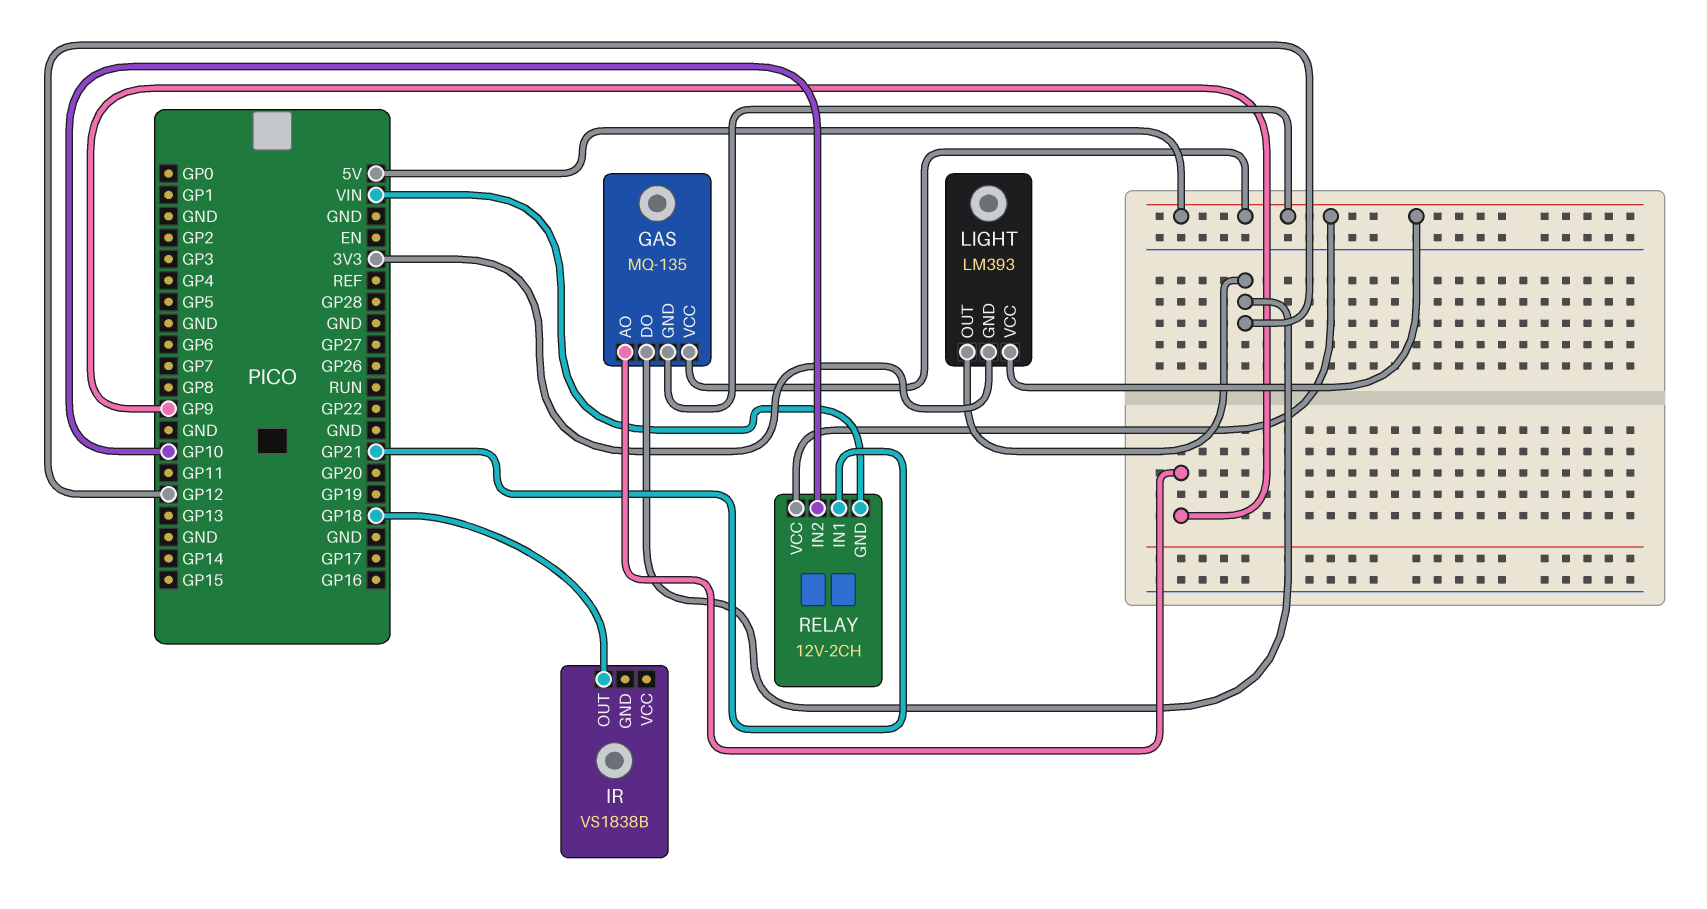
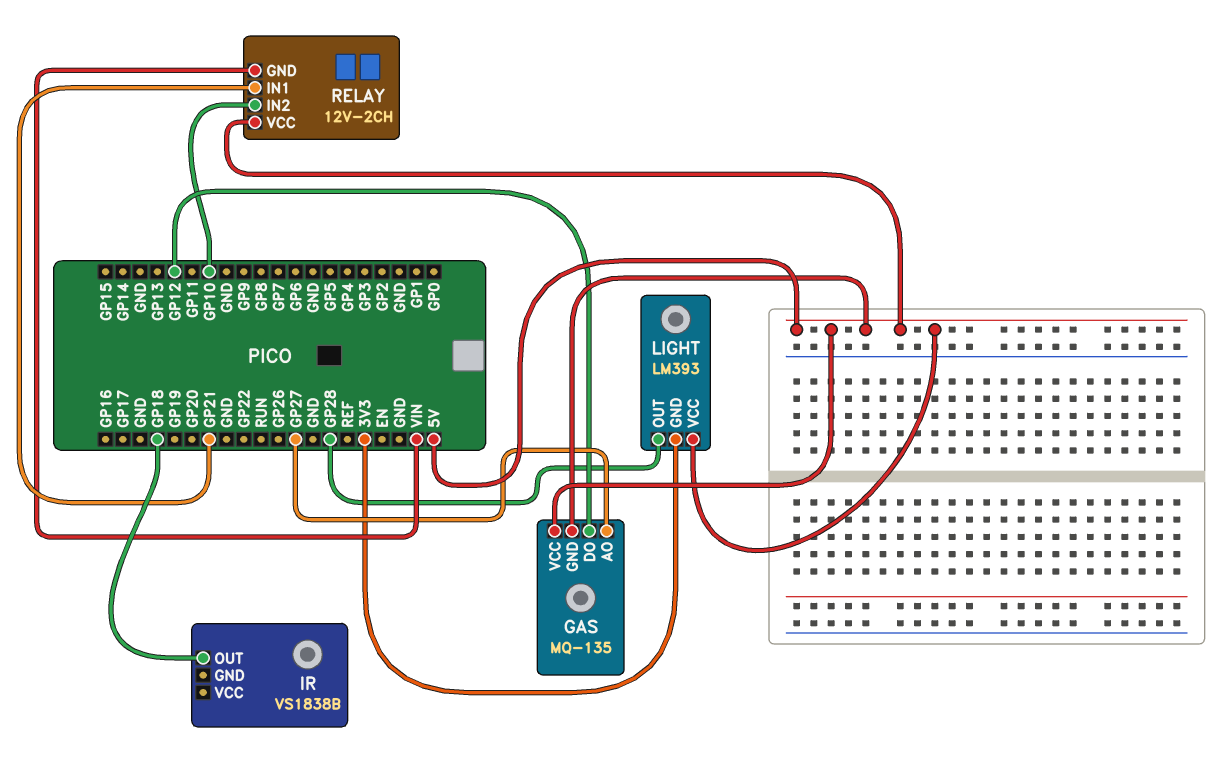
GAS pin AO: GP9 -> GP27
LIGHT pin OUT: GP12 -> GP28

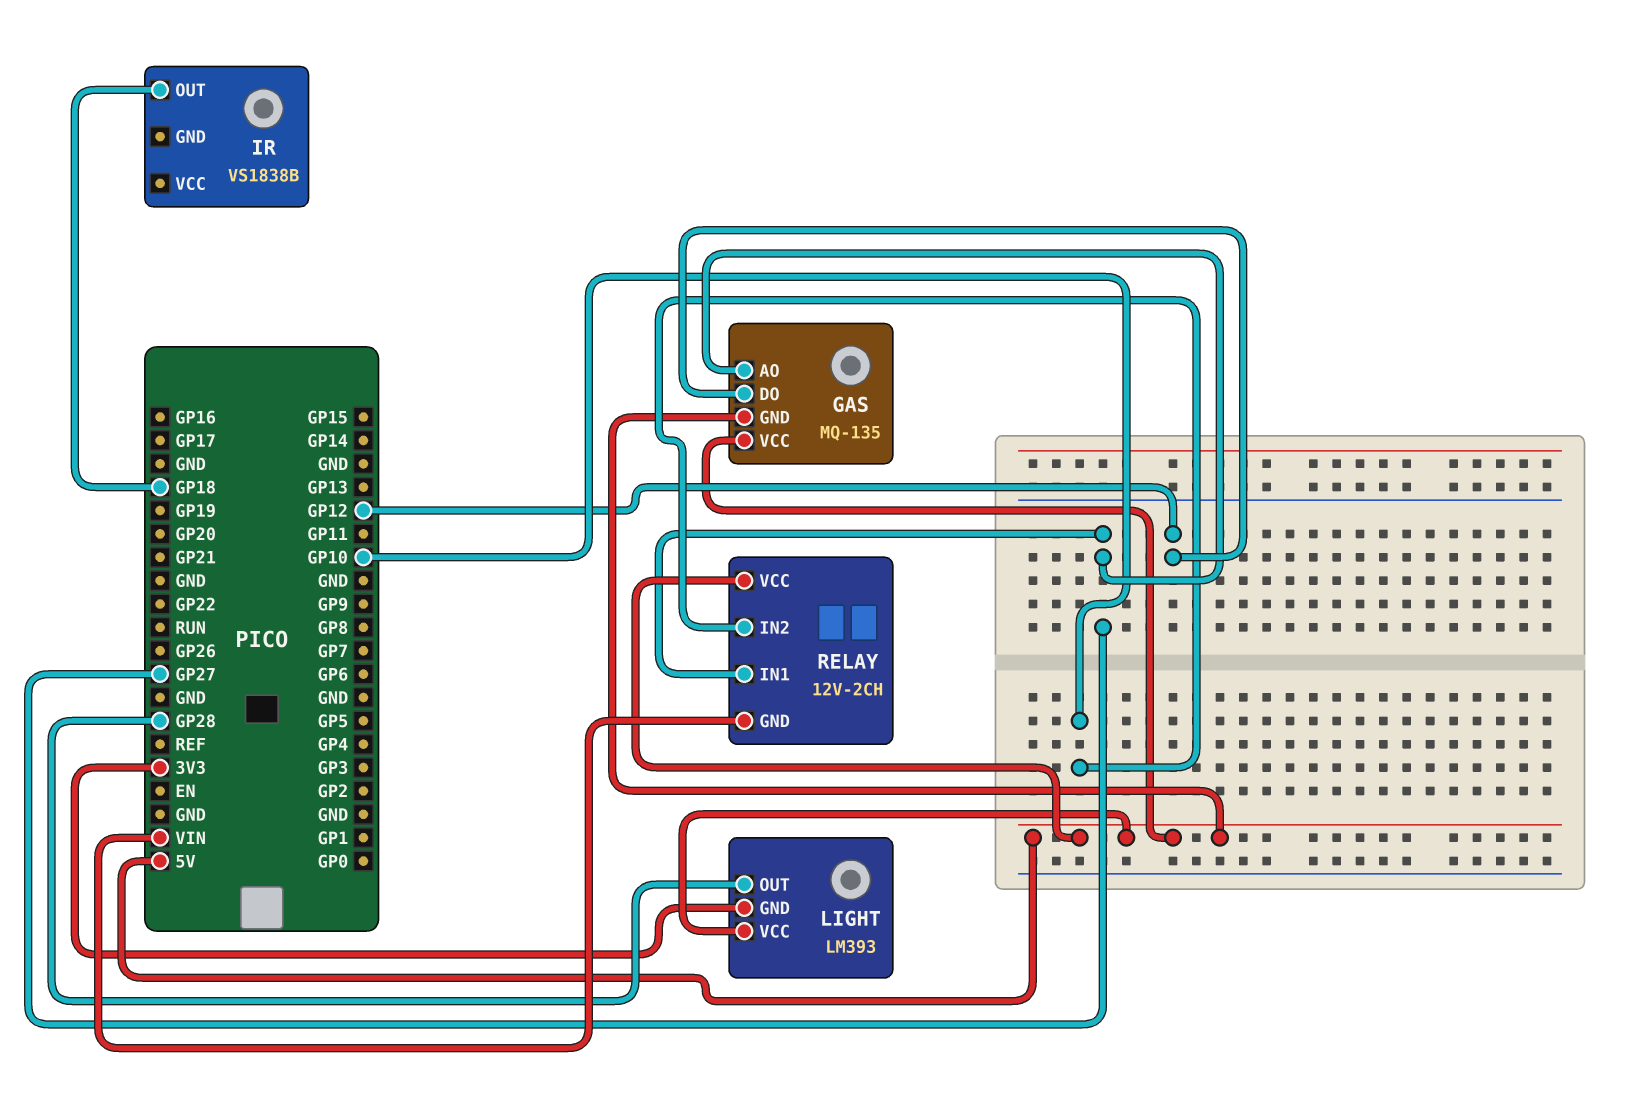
RELAY pin IN1: GP21 -> GP27

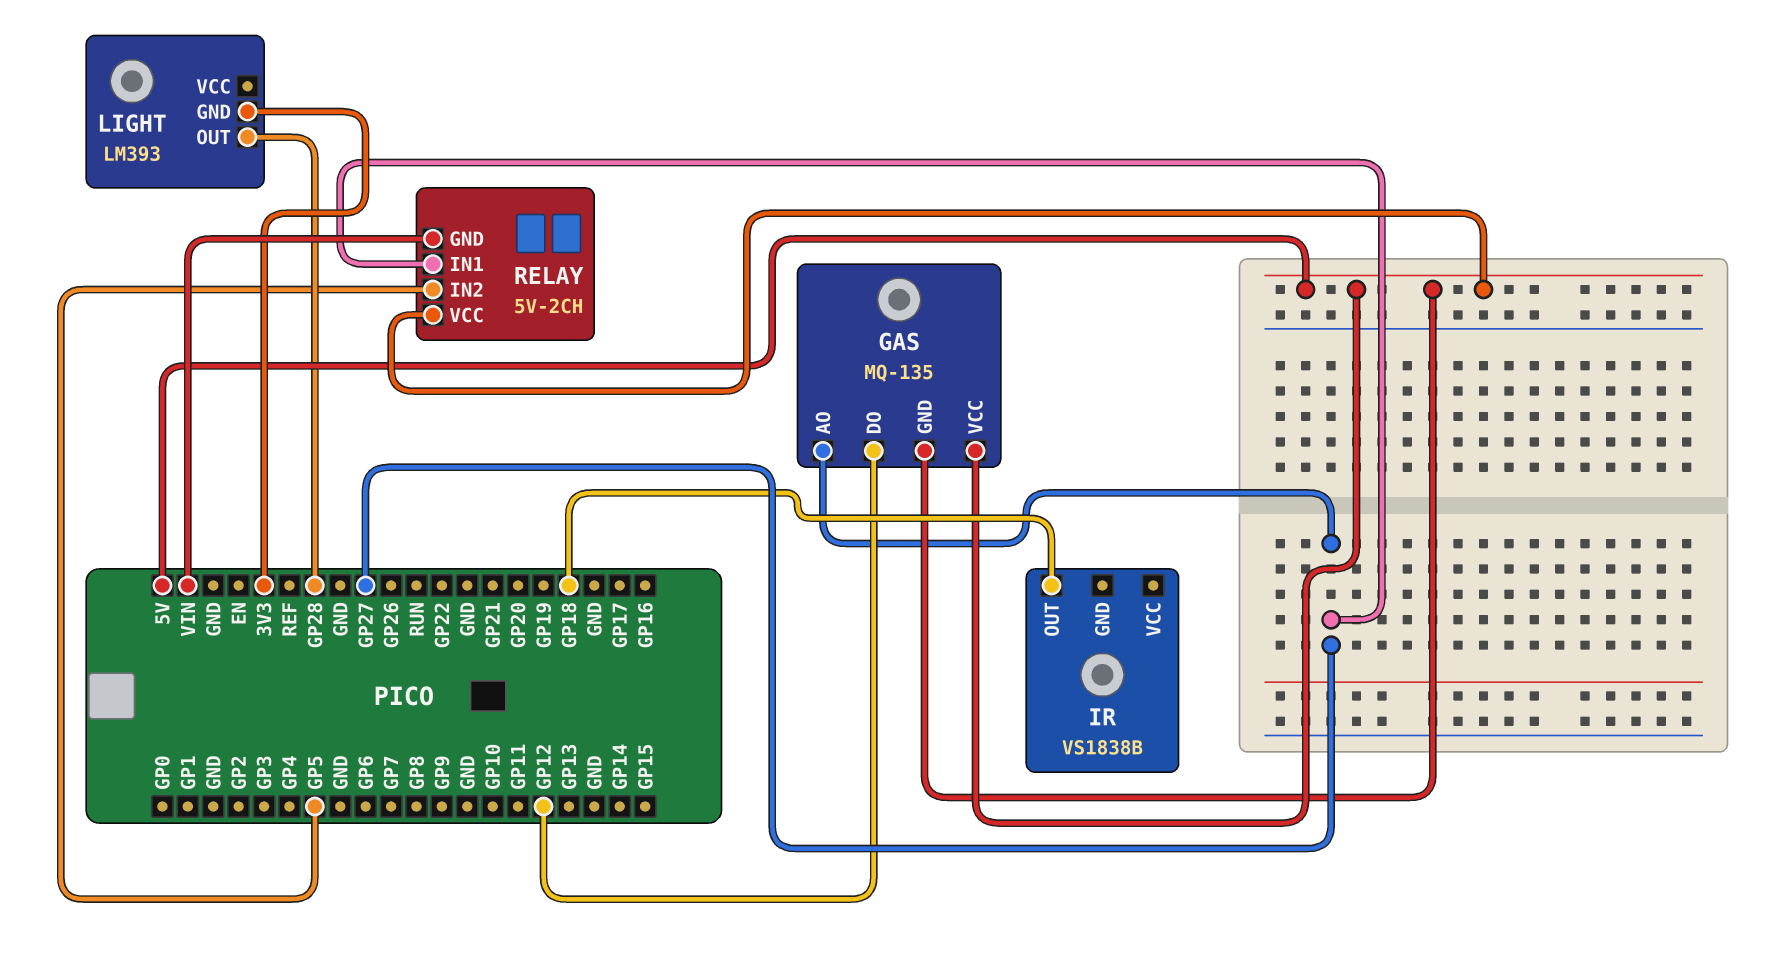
LIGHT pin VCC: 5V -> none
RELAY: 12V-2CH -> 5V-2CH
RELAY pin IN2: GP10 -> GP5

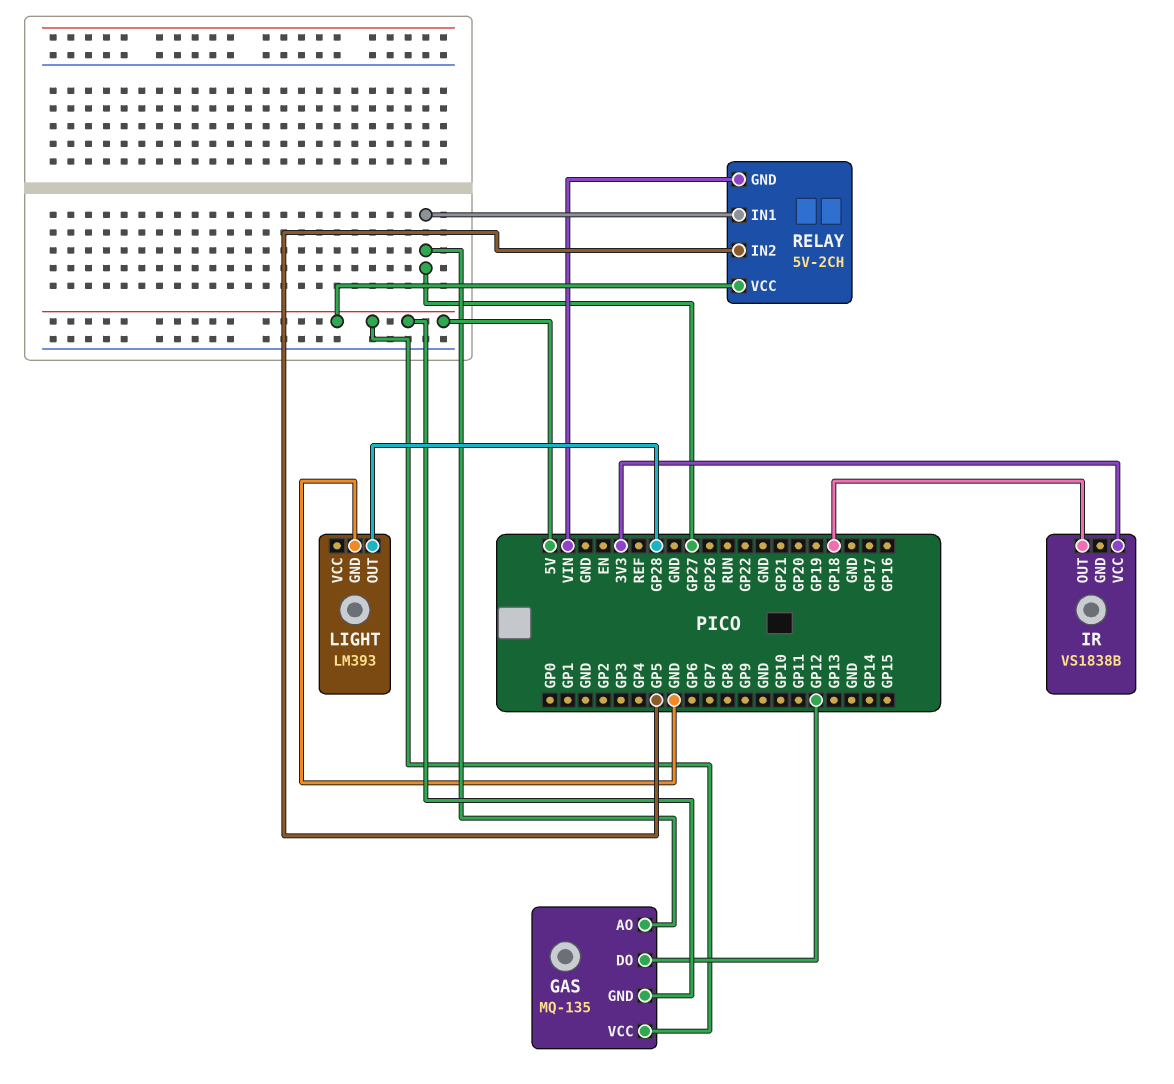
IR pin VCC: none -> 3V3
LIGHT pin GND: 3V3 -> GND

